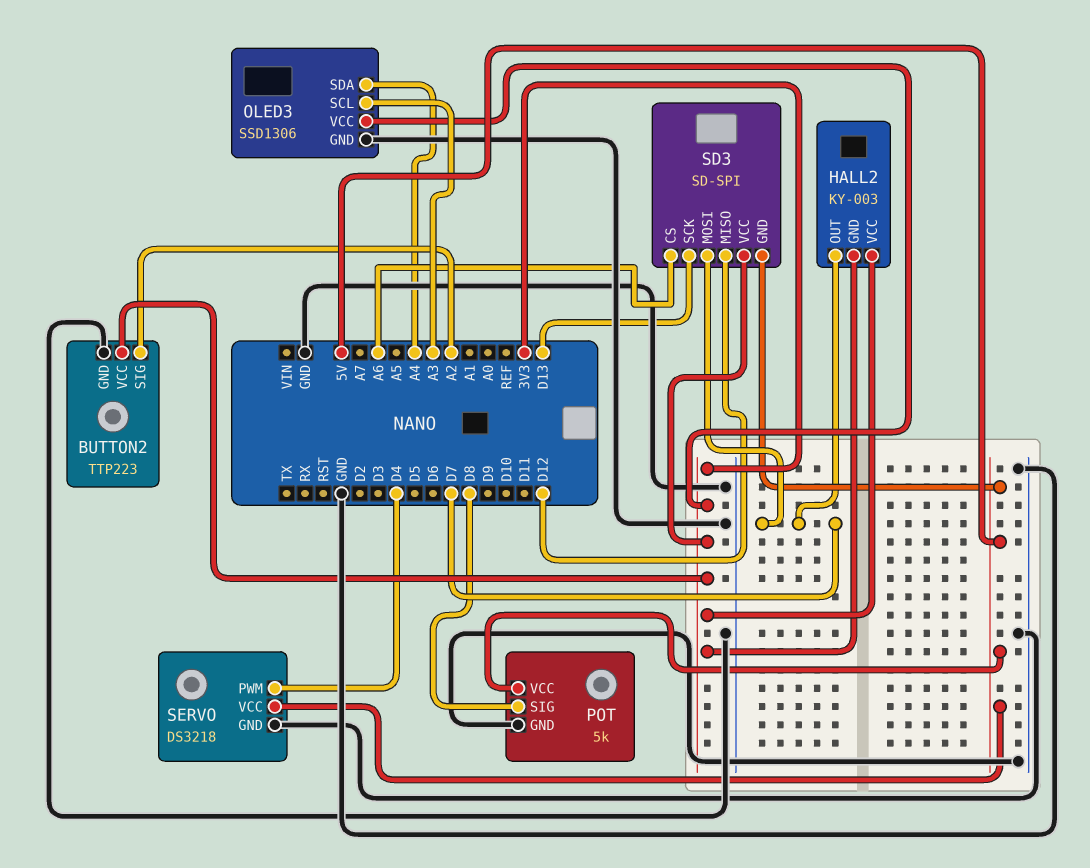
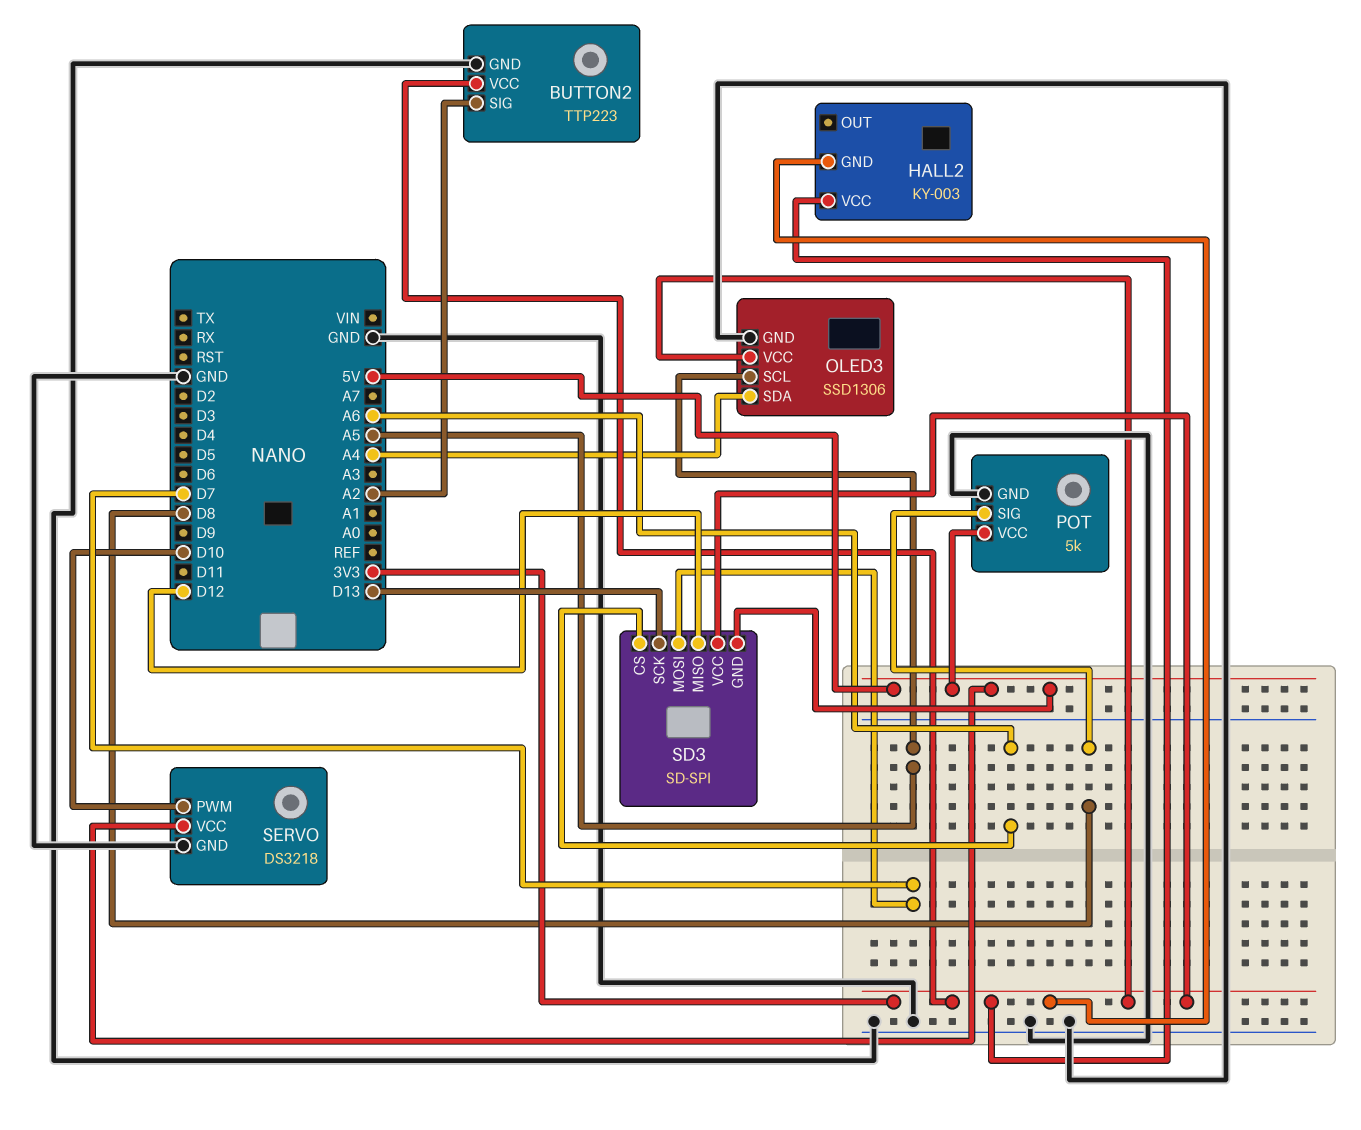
HALL2 pin OUT: D7 -> none
OLED3 pin SCL: A3 -> A5
SERVO pin PWM: D4 -> D10

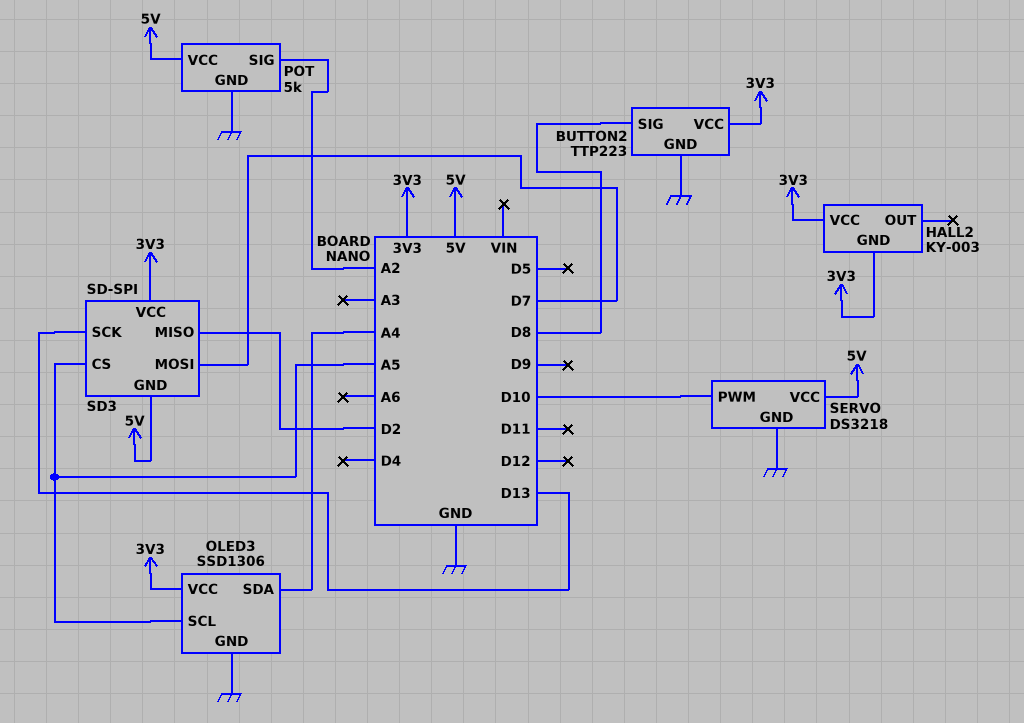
BUTTON2 pin SIG: A2 -> D8
POT pin SIG: D8 -> A2
SD3 pin CS: A6 -> A5
SD3 pin MISO: D12 -> D2

